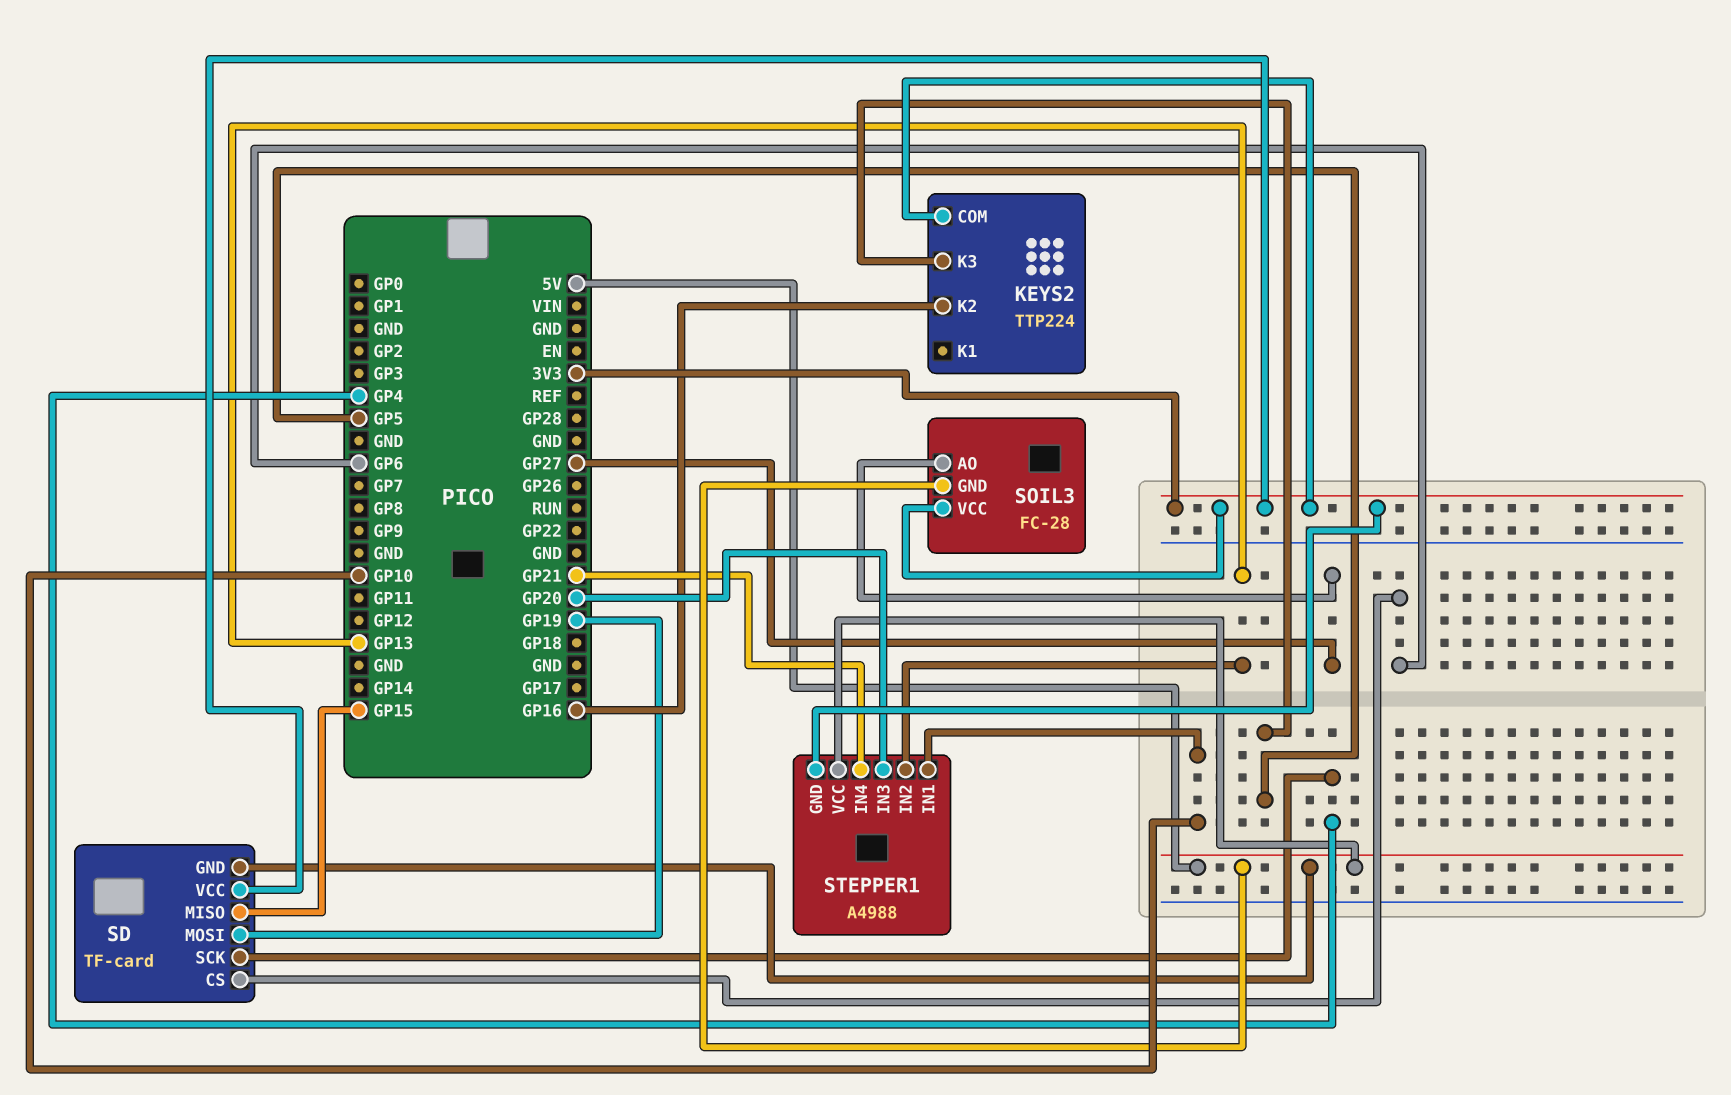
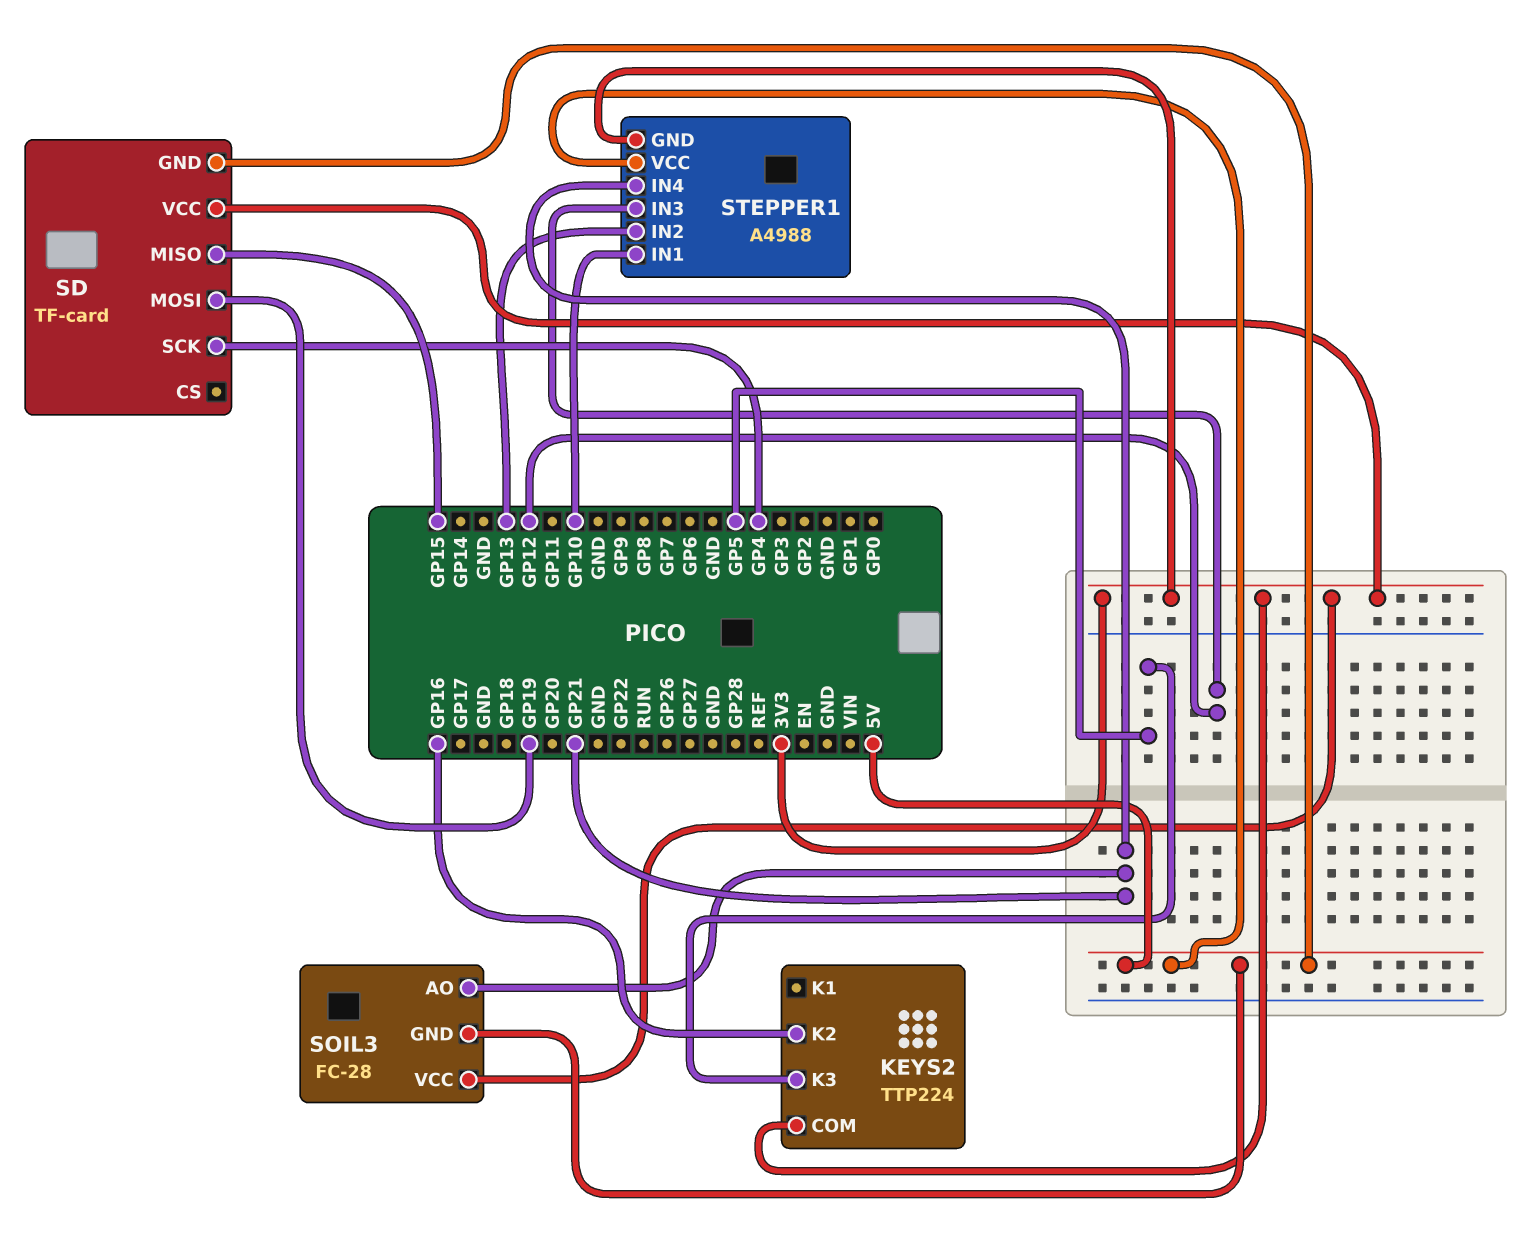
SD pin CS: GP6 -> none
SOIL3 pin AO: GP27 -> GP21
STEPPER1 pin IN3: GP20 -> GP12

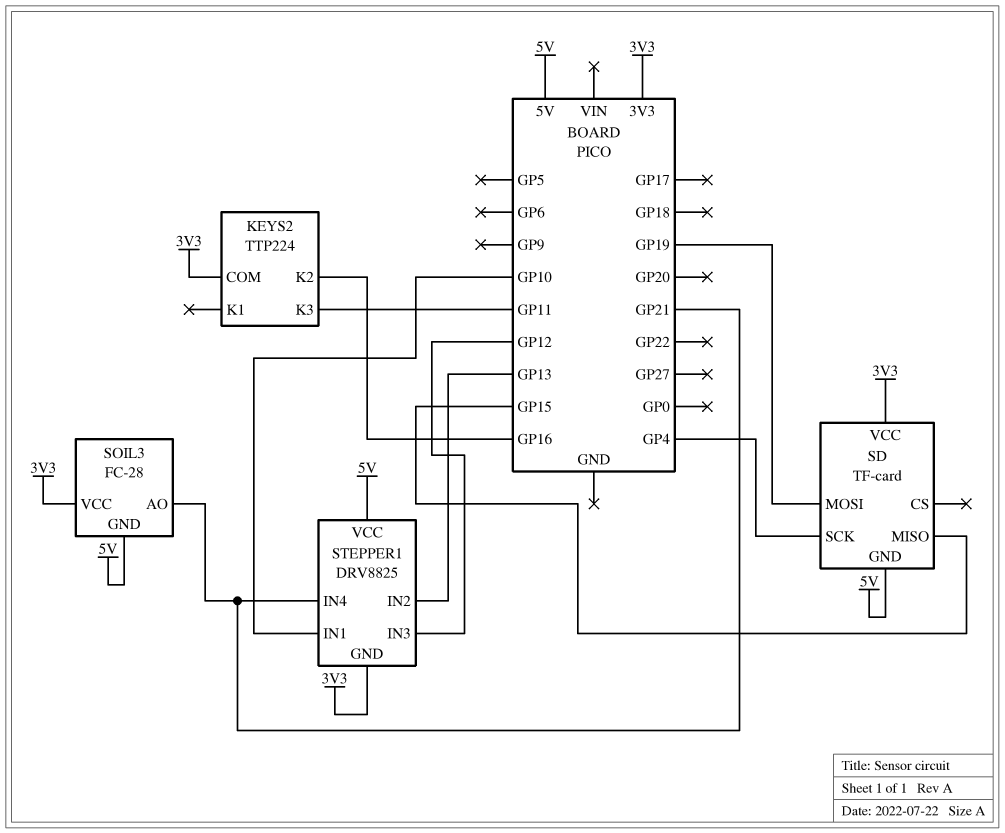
KEYS2 pin K3: GP5 -> GP11
STEPPER1: A4988 -> DRV8825

